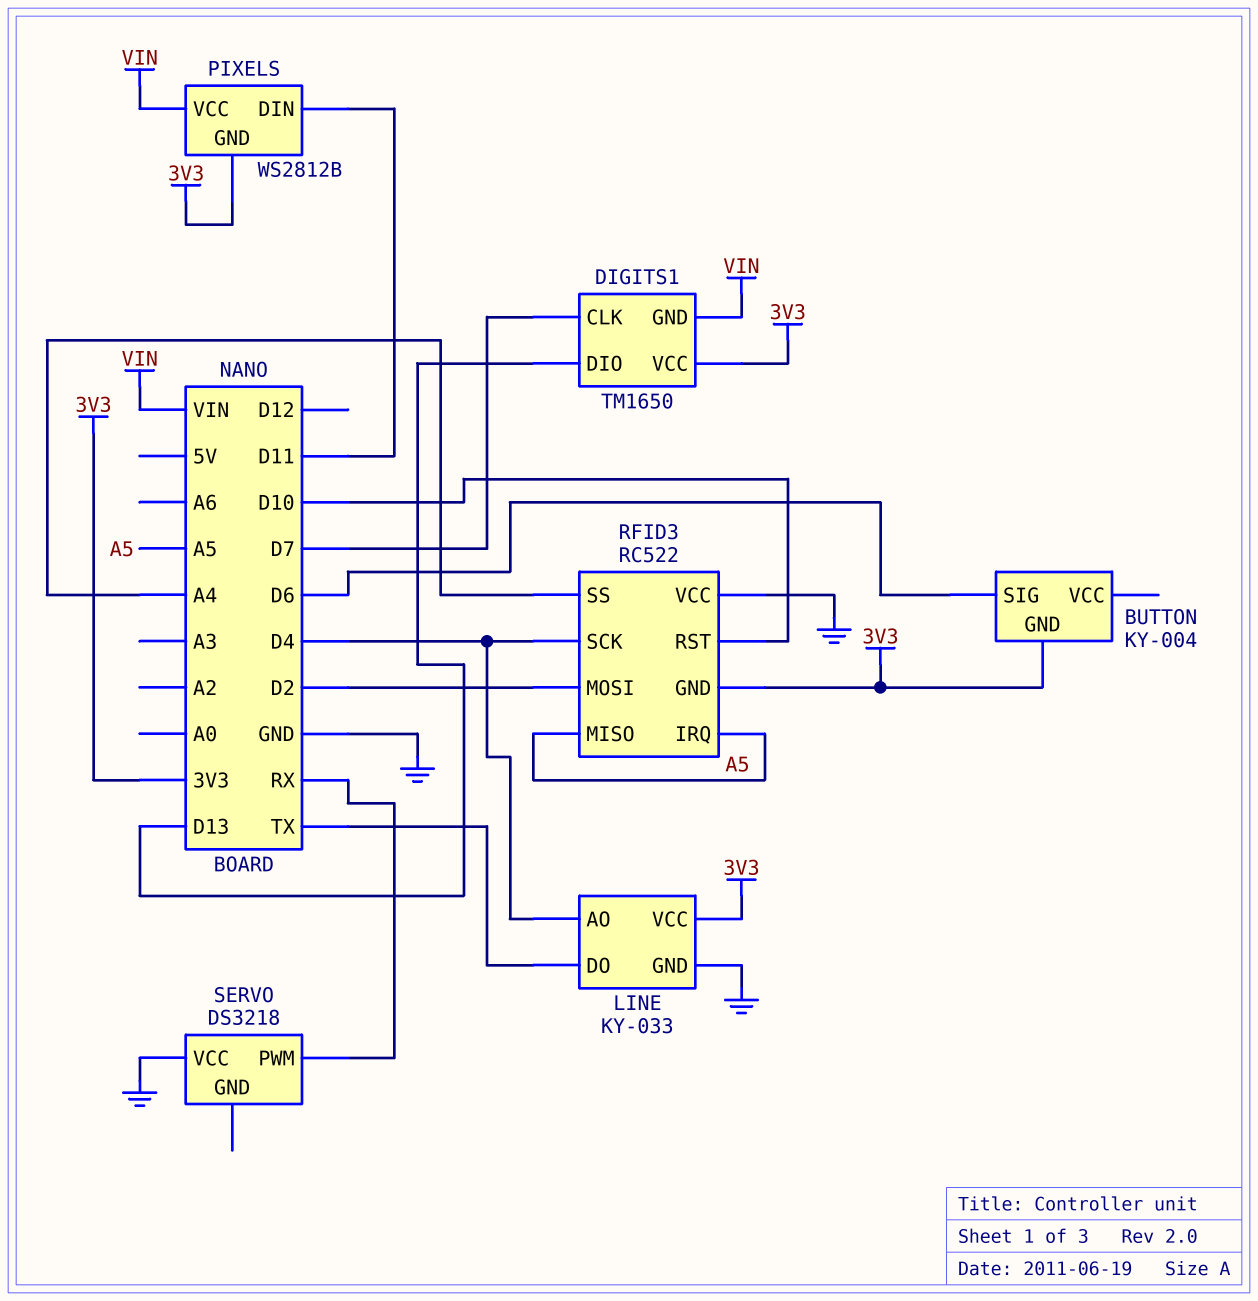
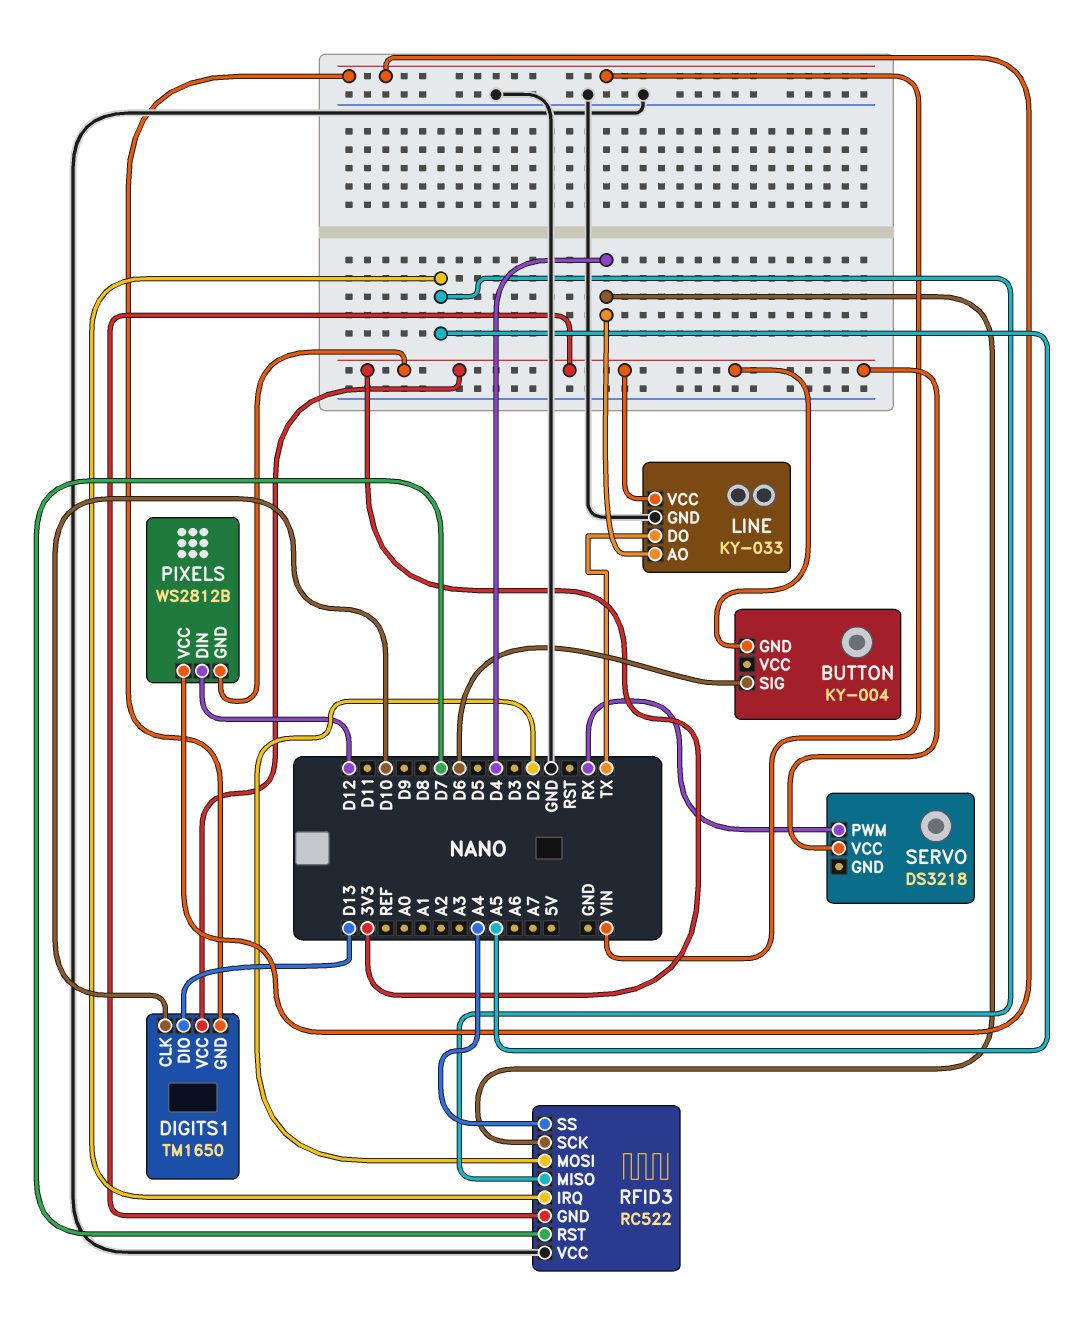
DIGITS1 pin CLK: D7 -> D10
PIXELS pin DIN: D11 -> D12
RFID3 pin RST: D10 -> D7
SERVO pin VCC: GND -> 3V3

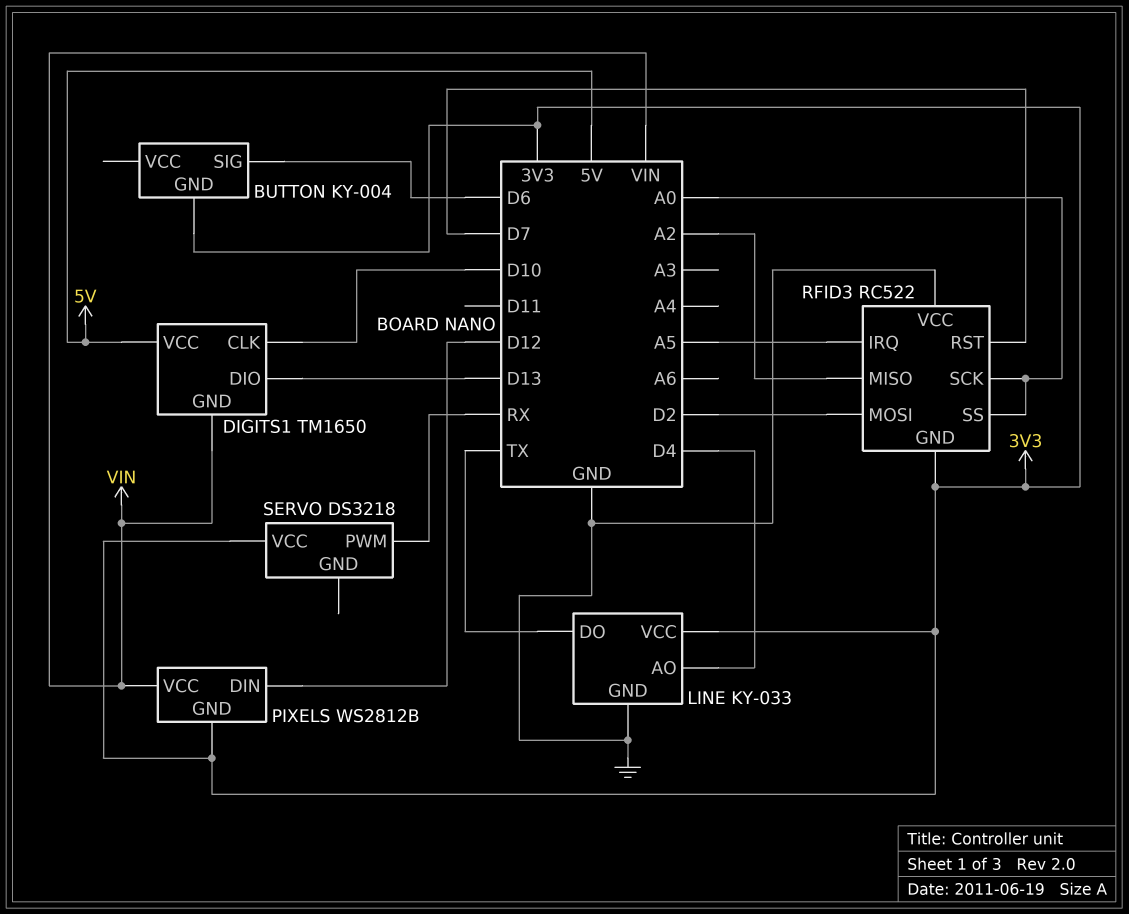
DIGITS1 pin VCC: 3V3 -> 5V
RFID3 pin MISO: A5 -> A2
RFID3 pin SCK: D4 -> A0
RFID3 pin SS: A4 -> A0

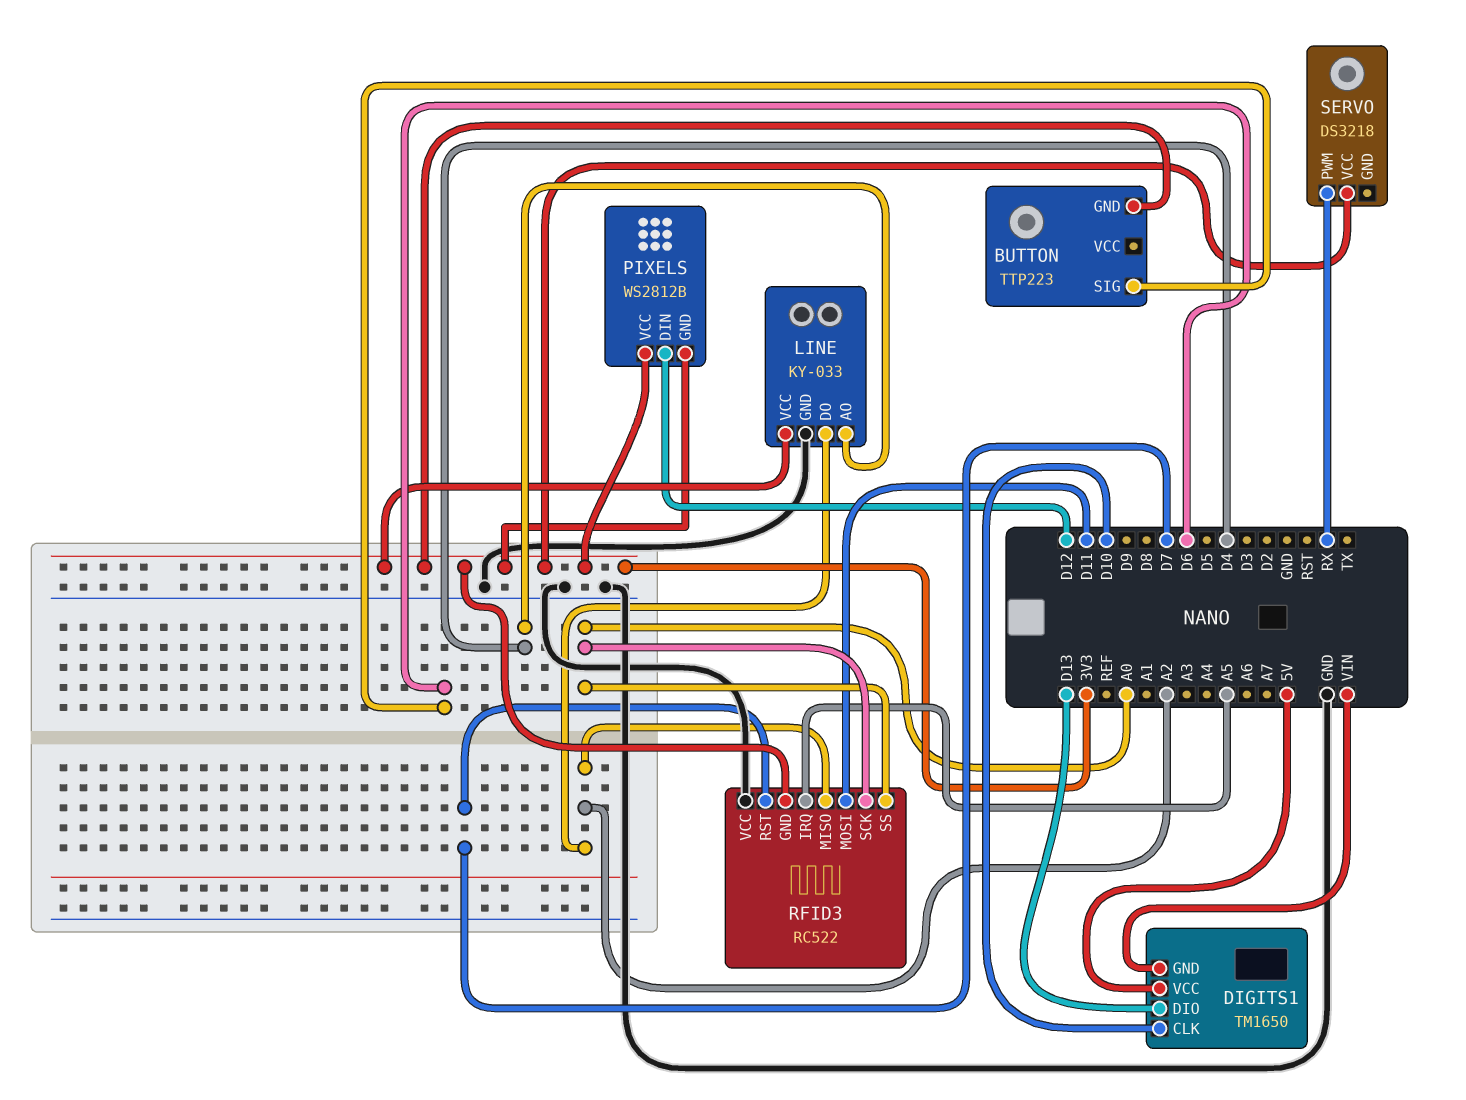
BUTTON: KY-004 -> TTP223
LINE pin DO: TX -> A2
PIXELS pin VCC: VIN -> 3V3
RFID3 pin MOSI: D2 -> D11

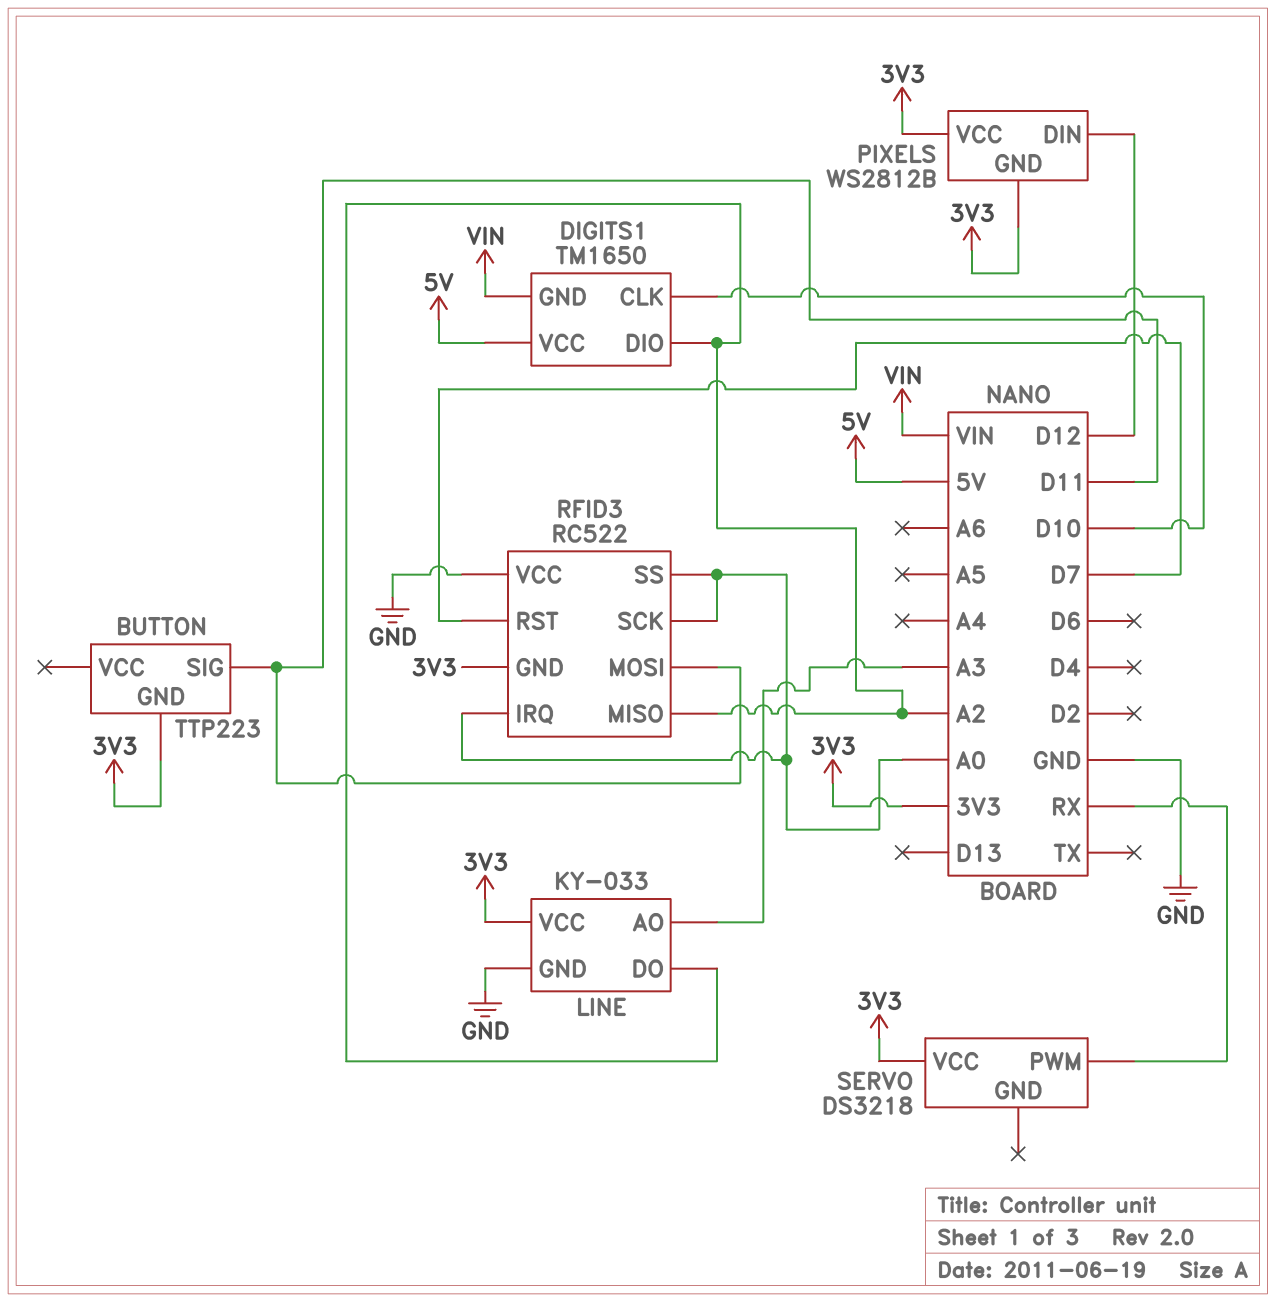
BUTTON pin SIG: D6 -> D11
DIGITS1 pin DIO: D13 -> A2
LINE pin AO: D4 -> A3
RFID3 pin IRQ: A5 -> A0

